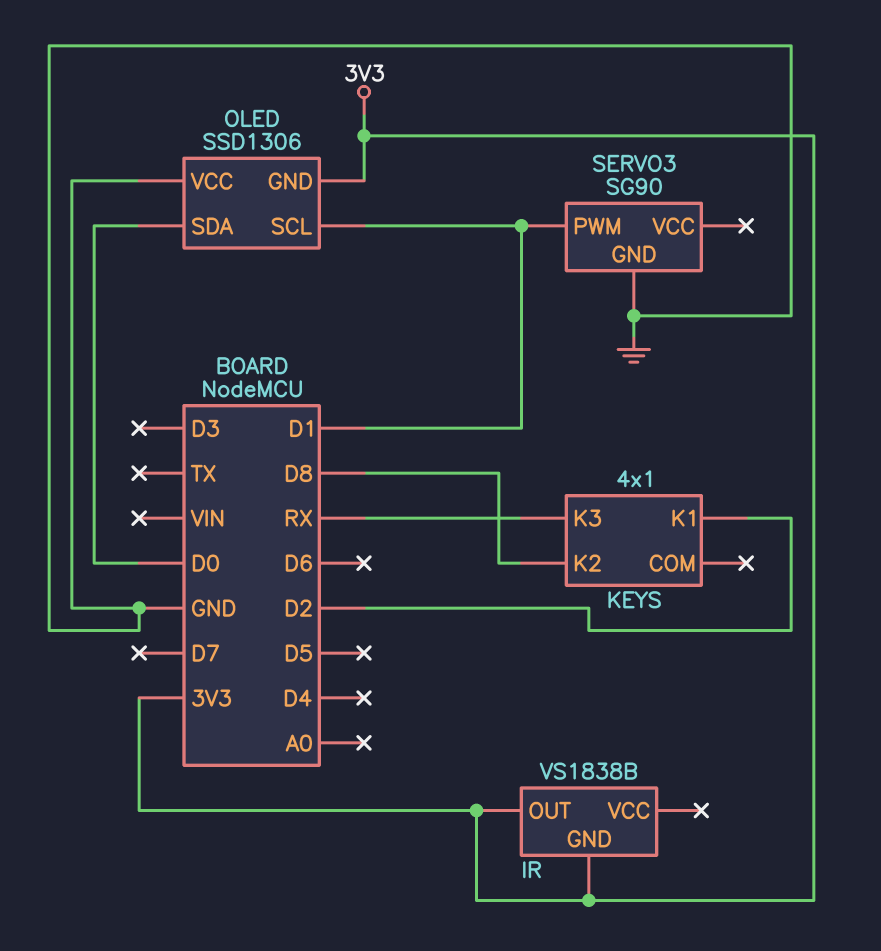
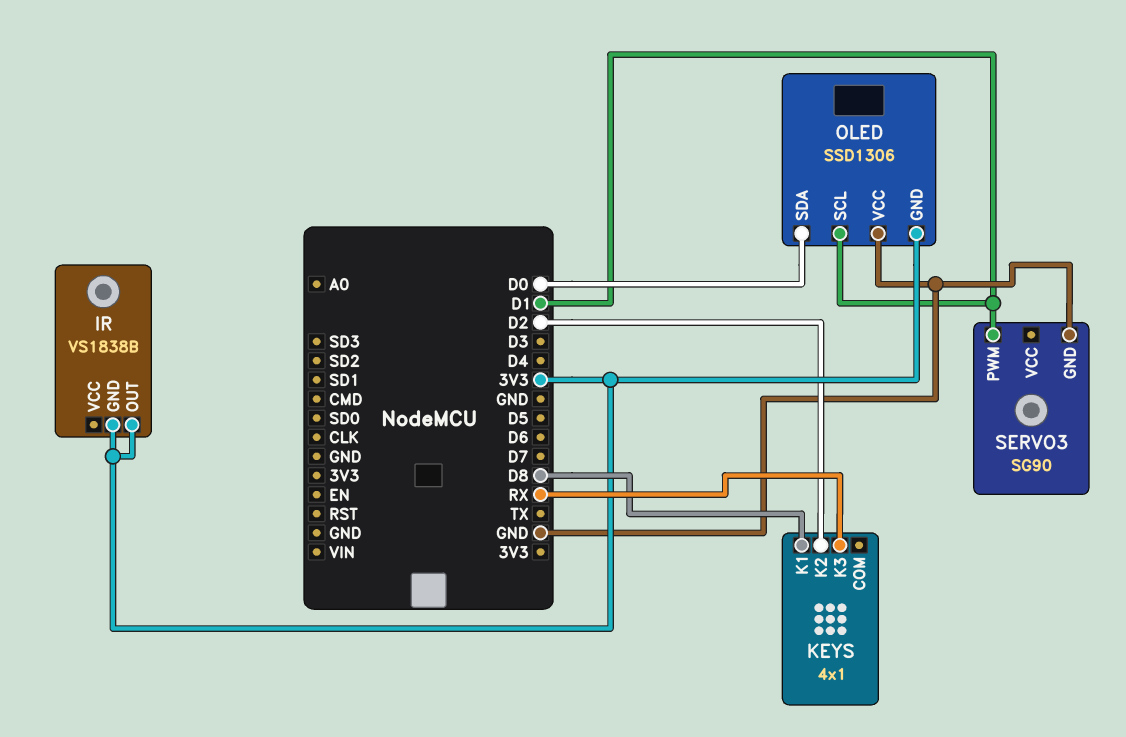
KEYS pin K1: D2 -> D8
KEYS pin K2: D8 -> D2

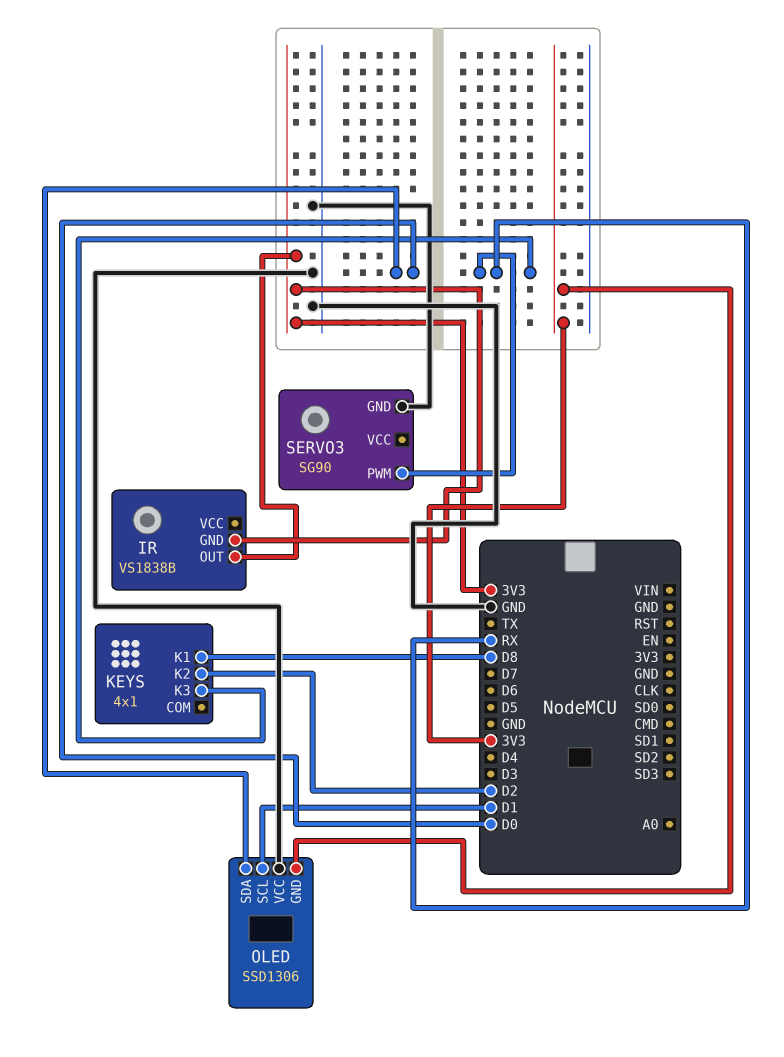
SERVO3 pin PWM: D1 -> RX

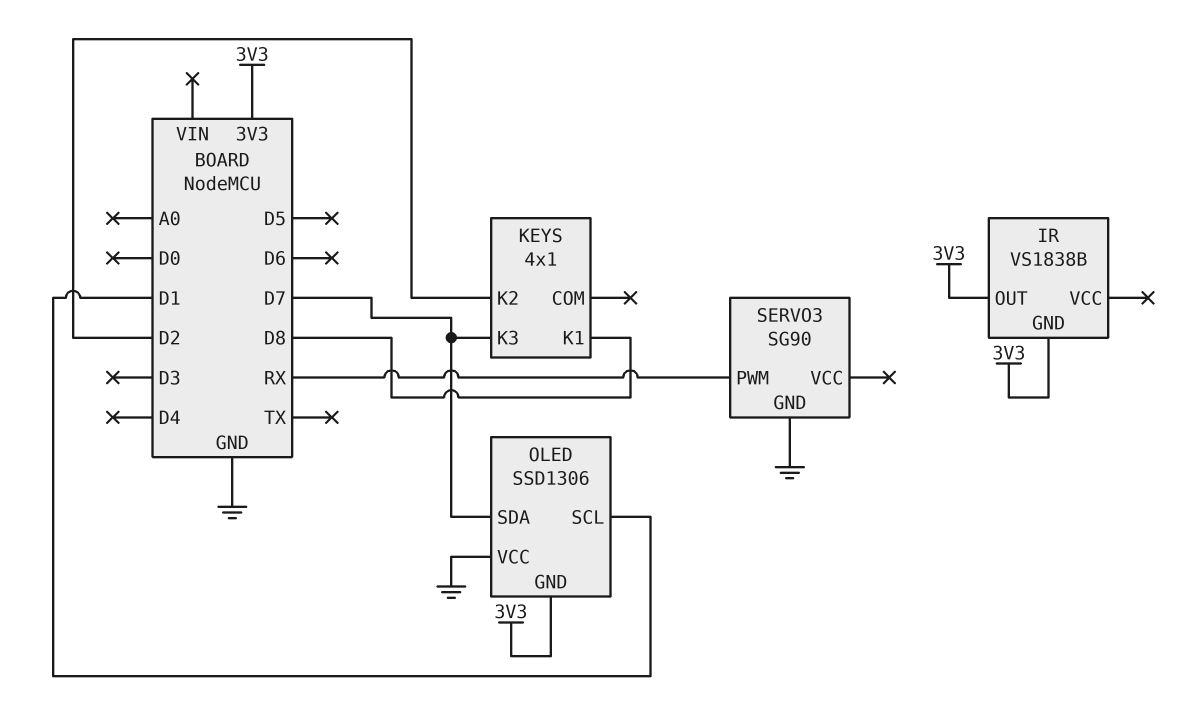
KEYS pin K3: RX -> D7
OLED pin SDA: D0 -> D7

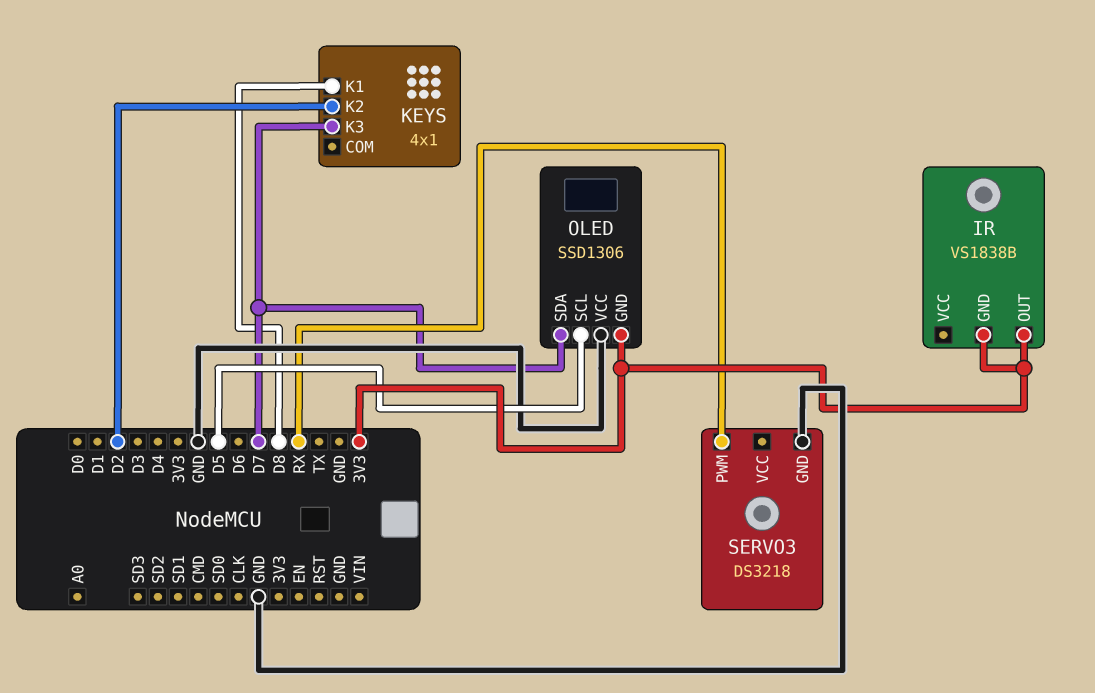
OLED pin SCL: D1 -> D5
SERVO3: SG90 -> DS3218

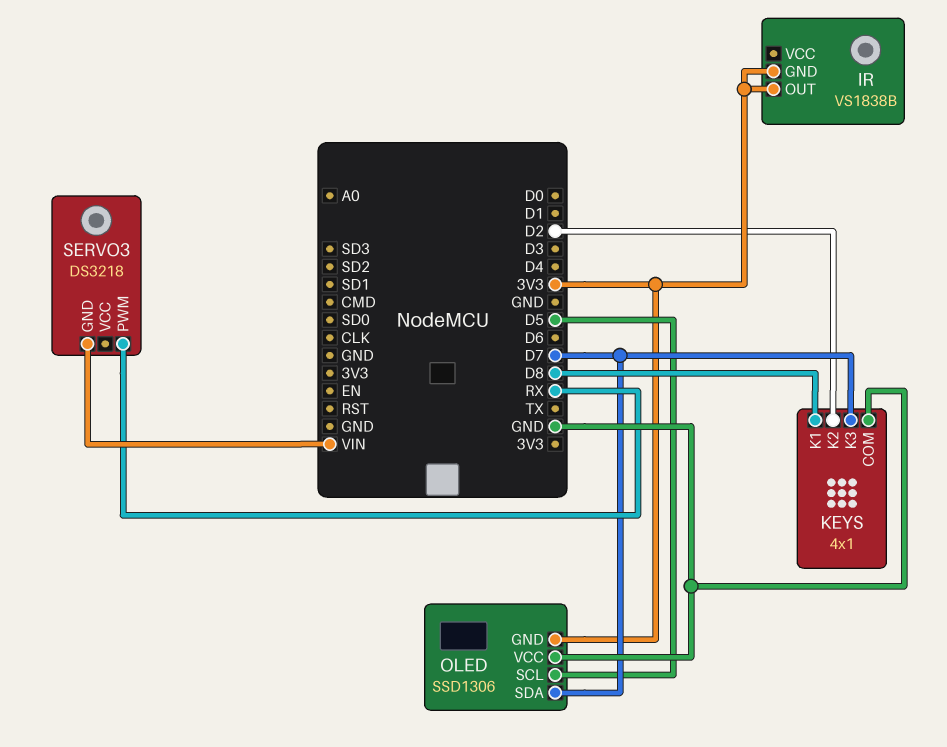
KEYS pin COM: none -> GND
SERVO3 pin GND: GND -> VIN

